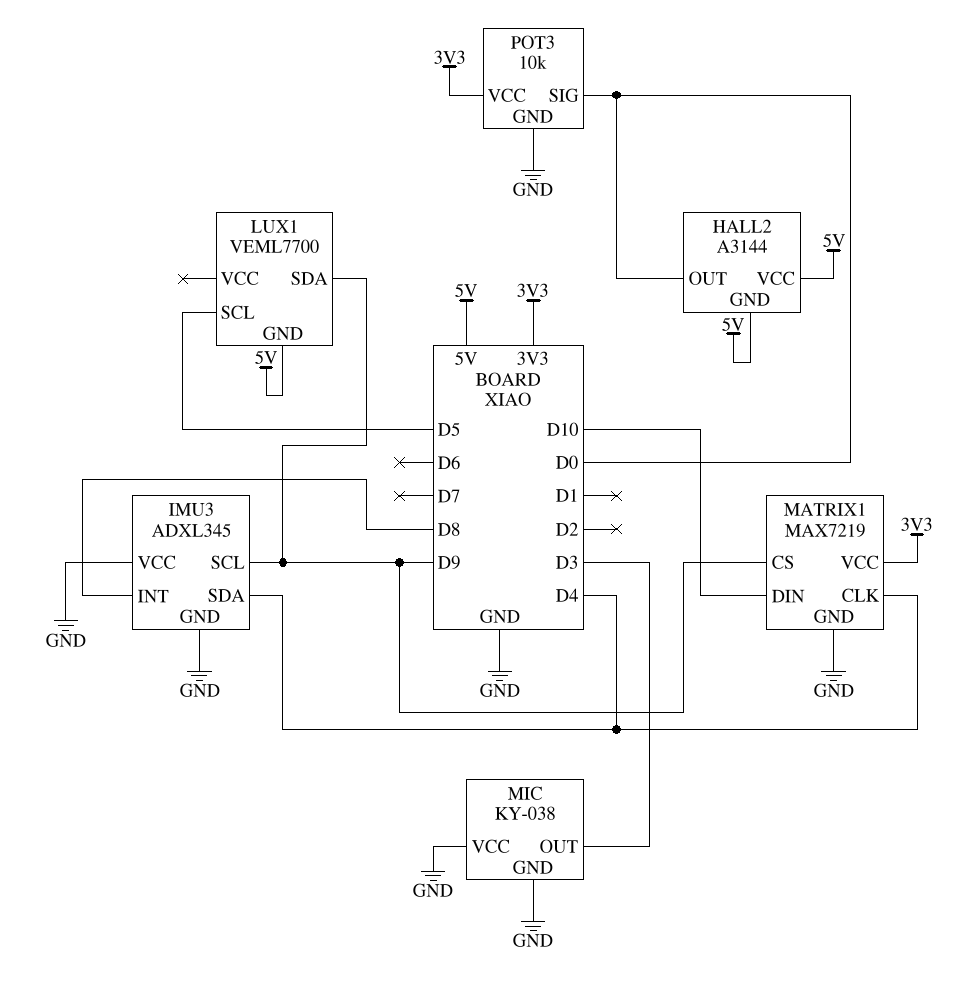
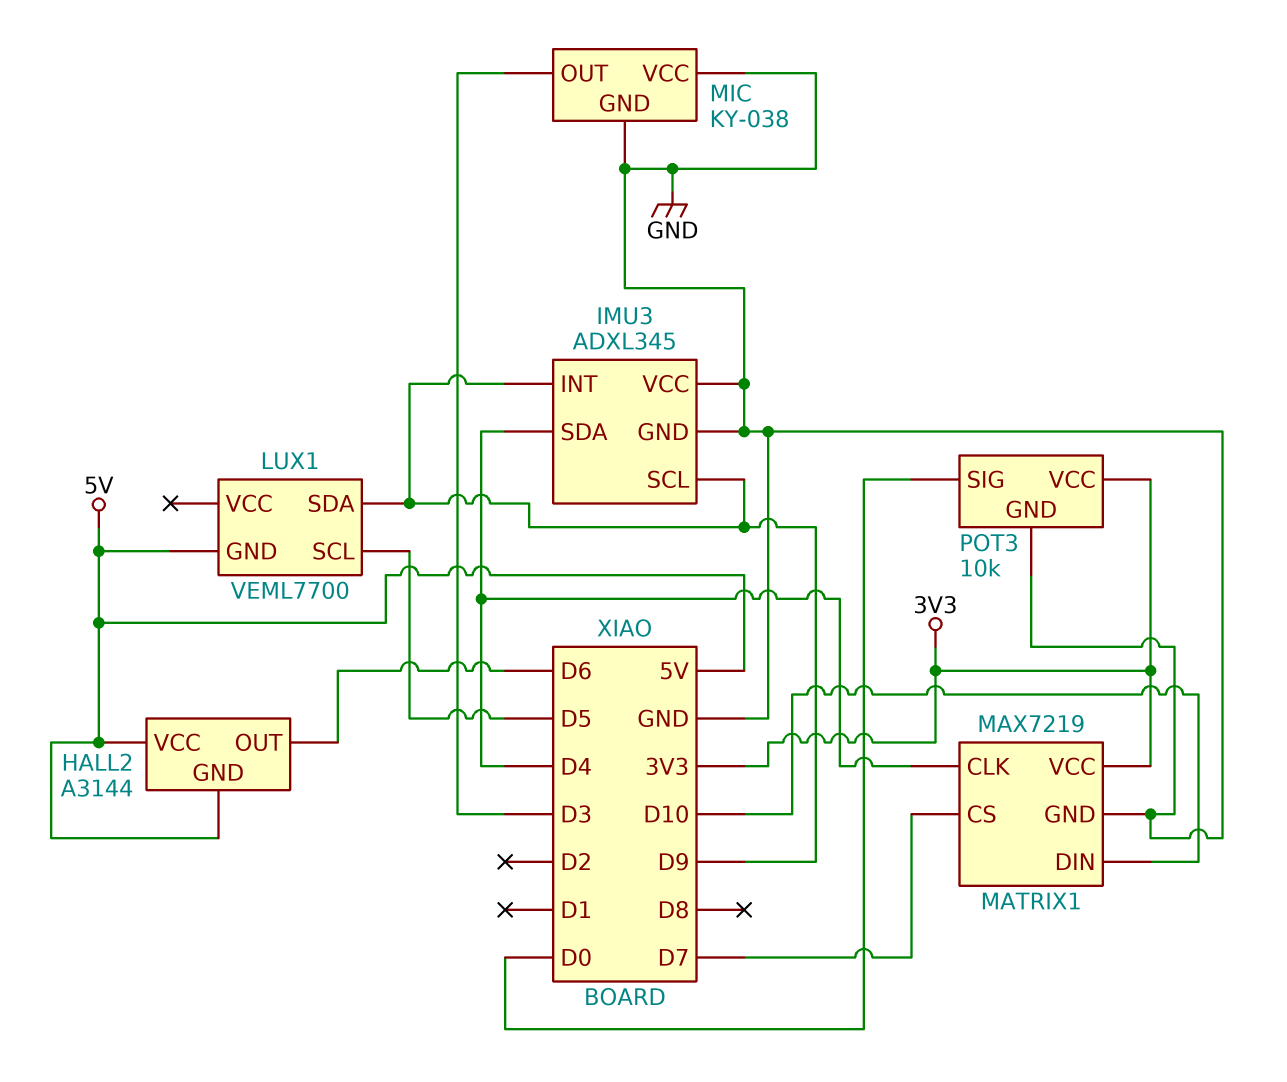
HALL2 pin OUT: D0 -> D6
IMU3 pin INT: D8 -> D9
MATRIX1 pin CS: D9 -> D7

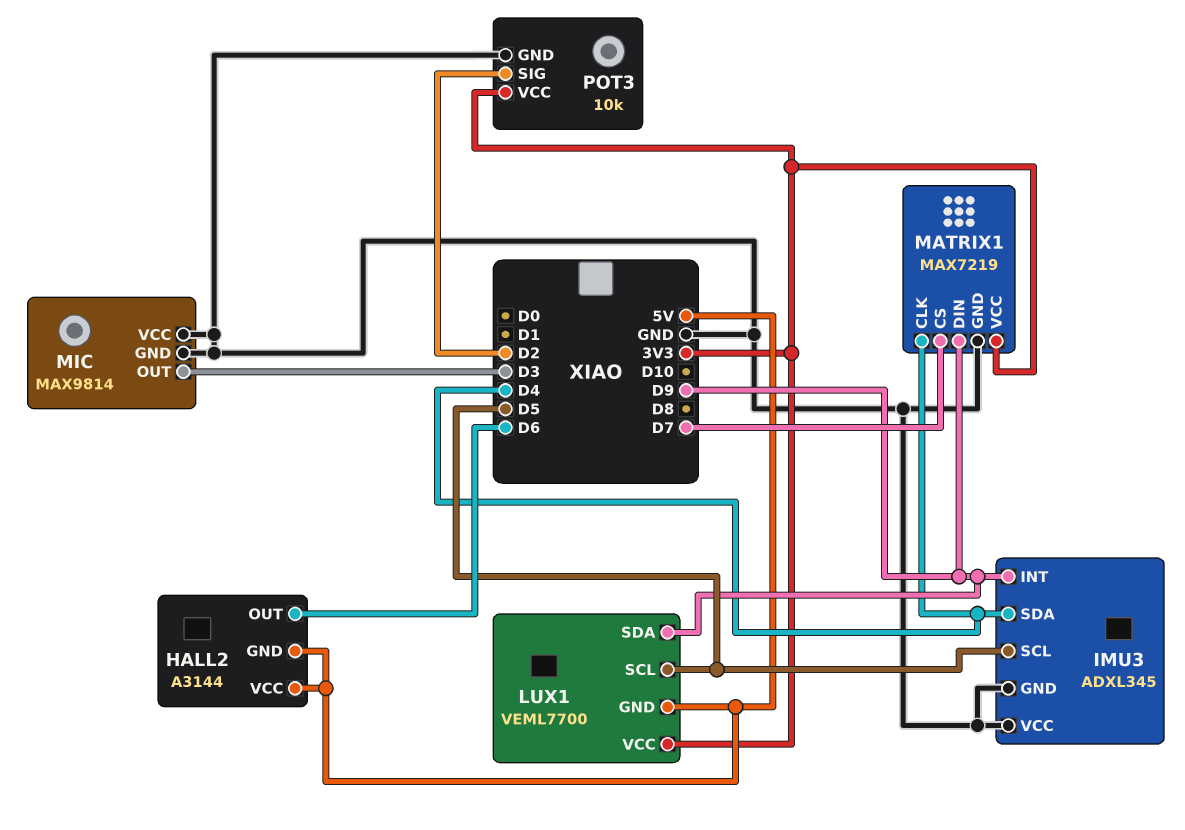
IMU3 pin SCL: D9 -> D5
LUX1 pin VCC: none -> 3V3
MATRIX1 pin DIN: D10 -> D9
MIC: KY-038 -> MAX9814
POT3 pin SIG: D0 -> D2

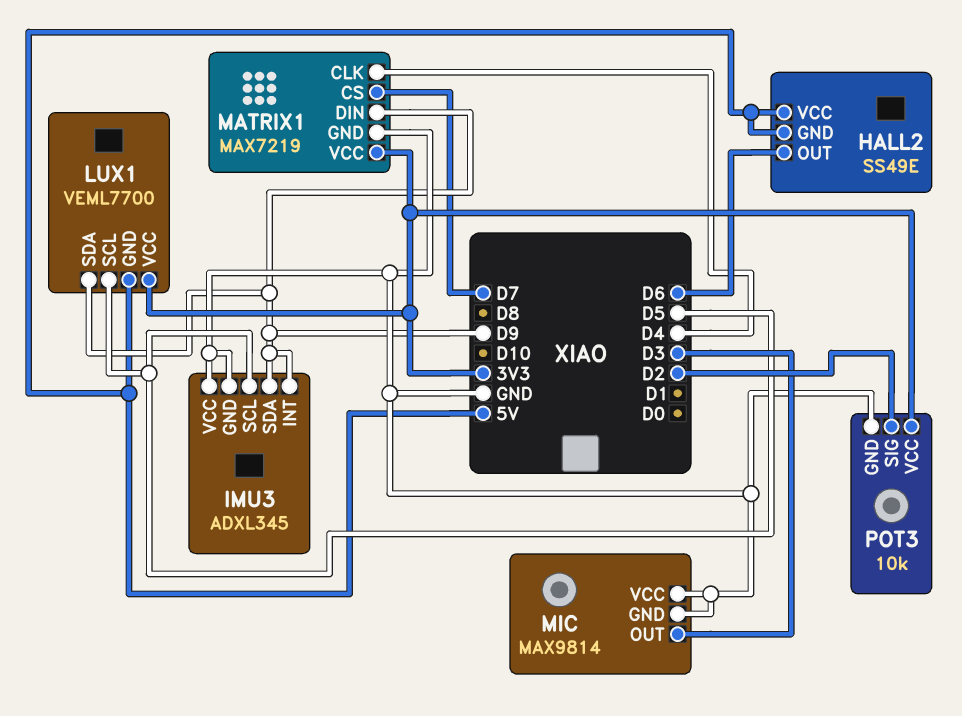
HALL2: A3144 -> SS49E
IMU3 pin SDA: D4 -> D9

